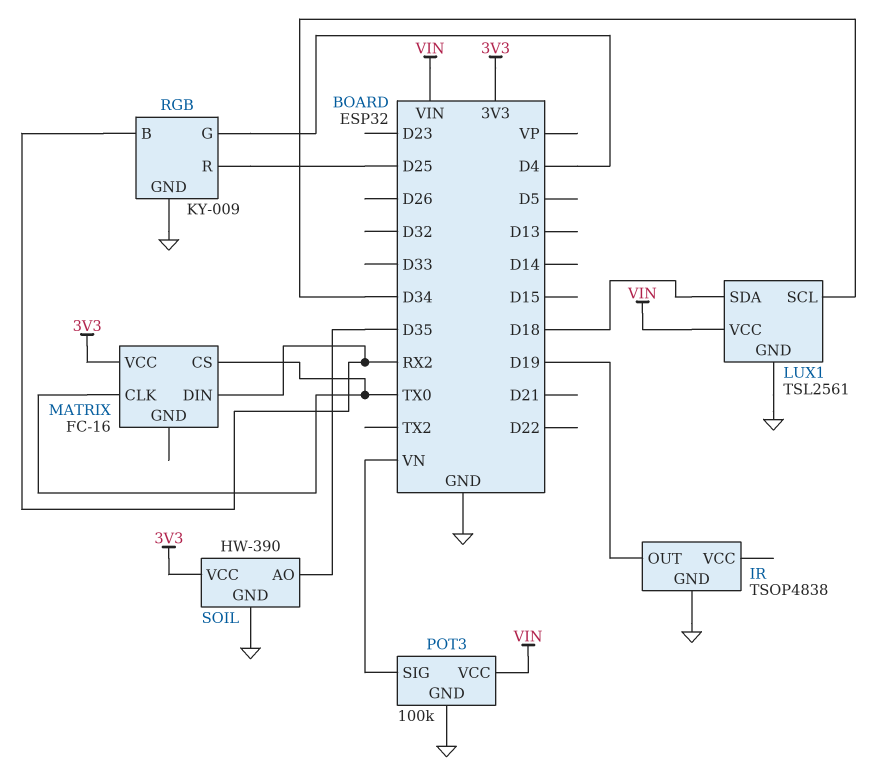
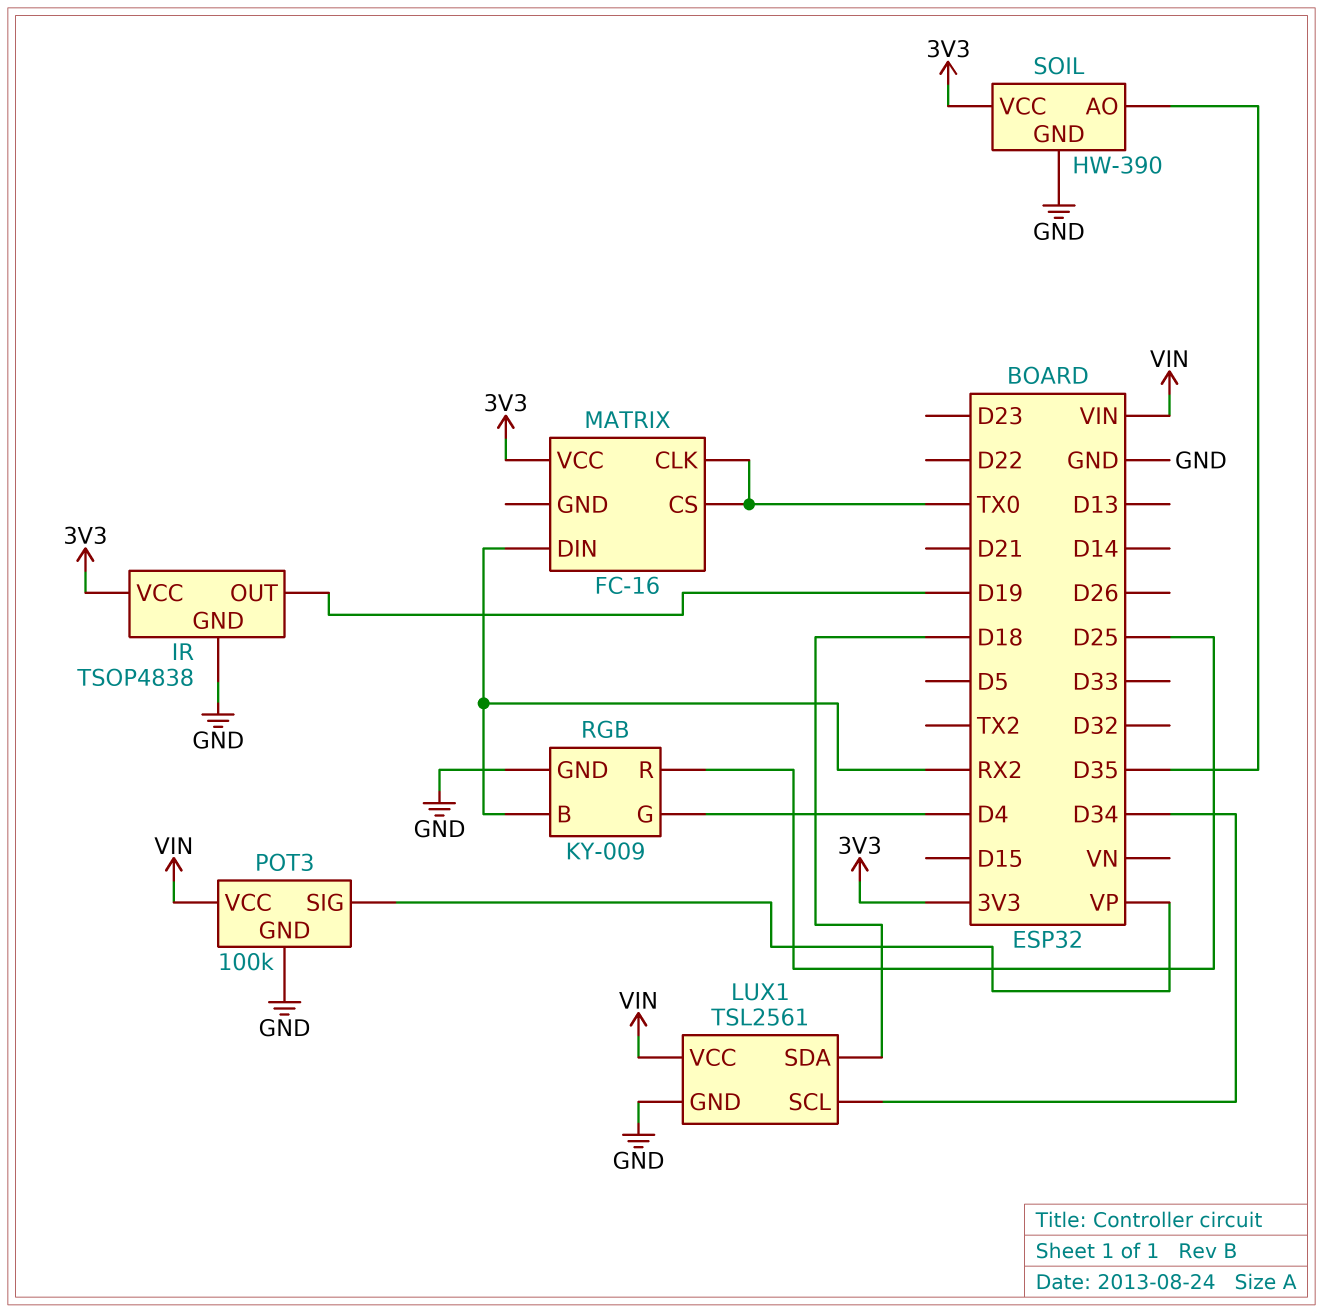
IR pin VCC: none -> 3V3
POT3 pin SIG: VN -> VP

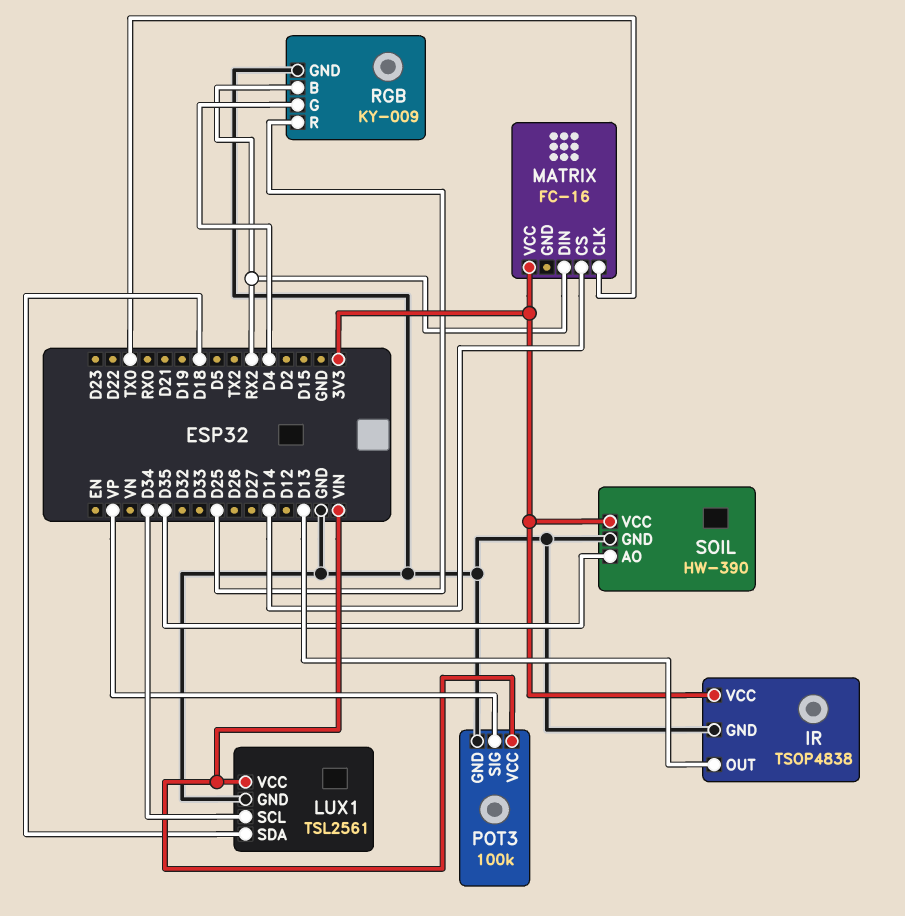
IR pin OUT: D19 -> D13
MATRIX pin CS: TX0 -> D14

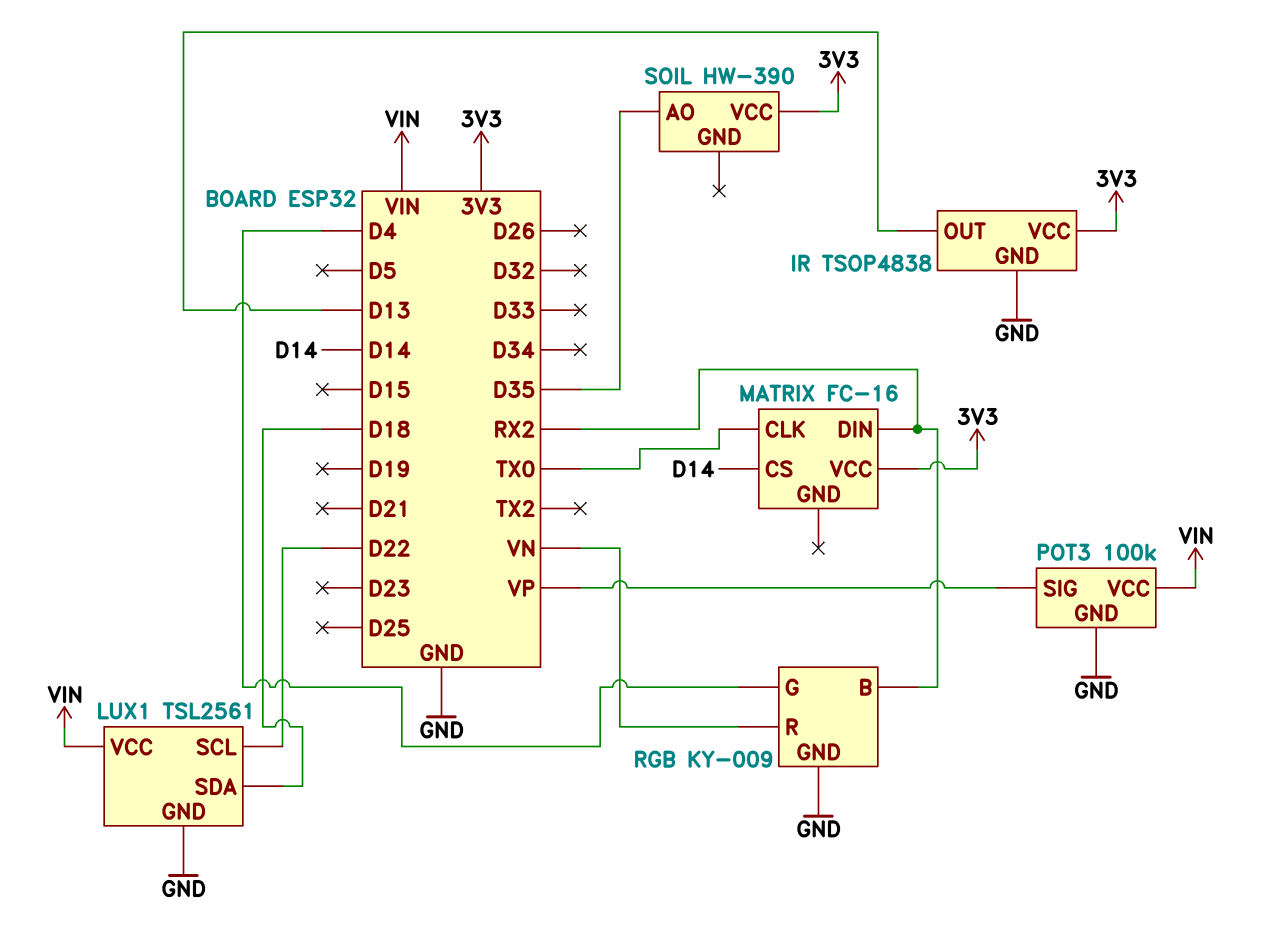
LUX1 pin SCL: D34 -> D22
RGB pin R: D25 -> VN
SOIL pin GND: GND -> none

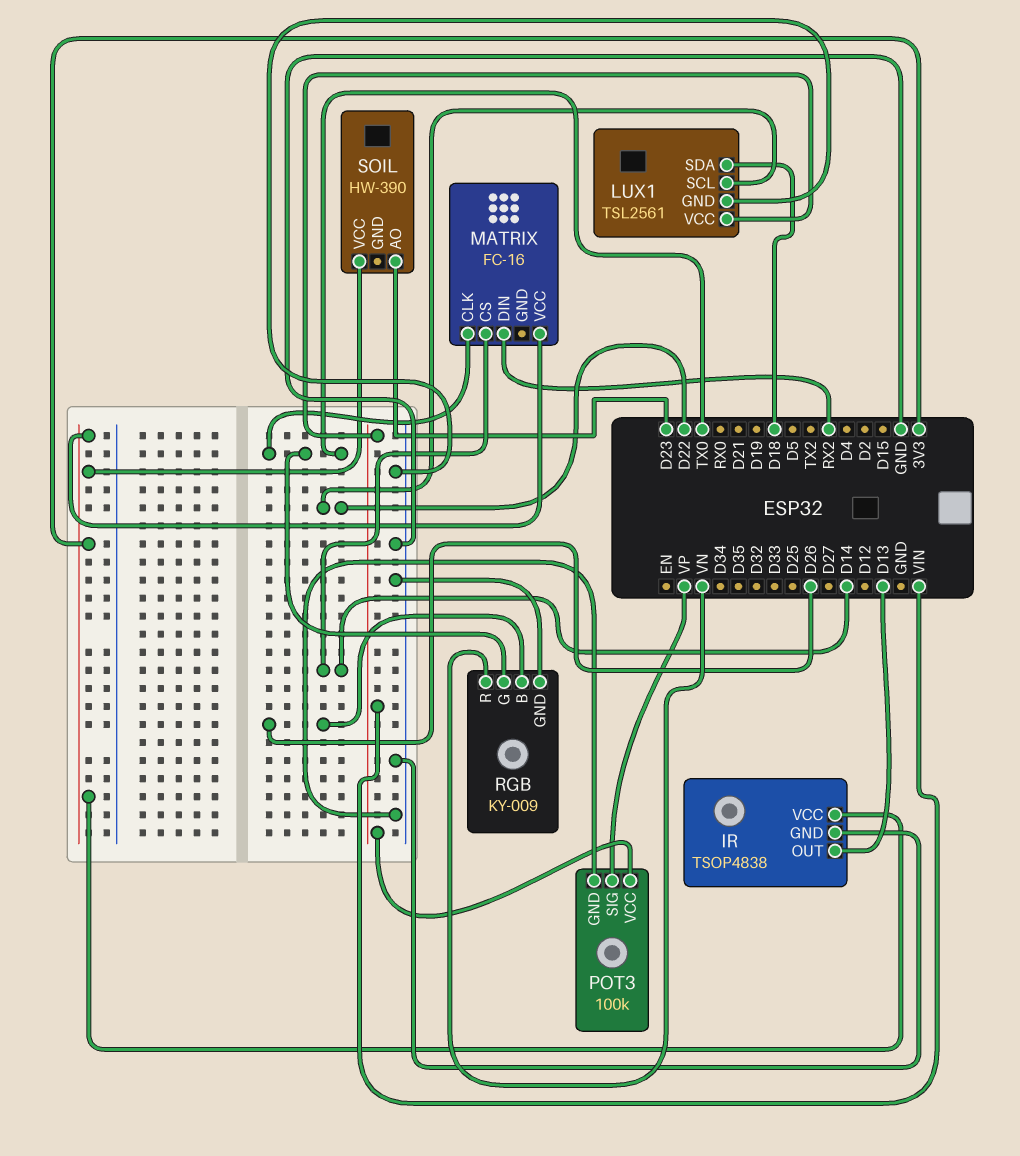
RGB pin B: RX2 -> D26
RGB pin G: D4 -> TX0
SOIL pin AO: D35 -> D23

